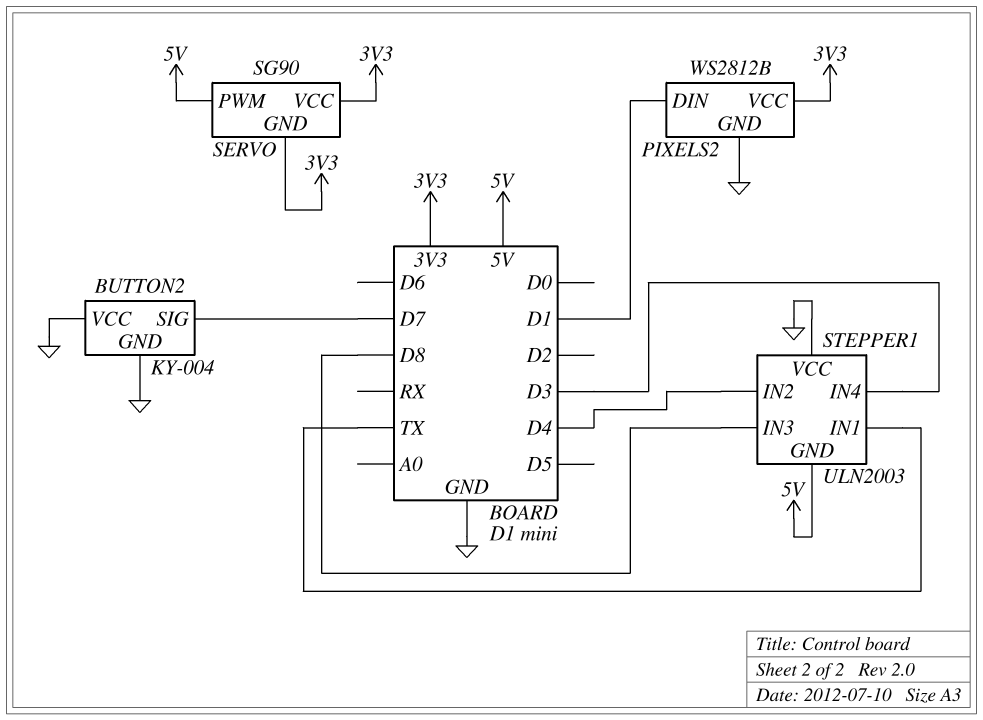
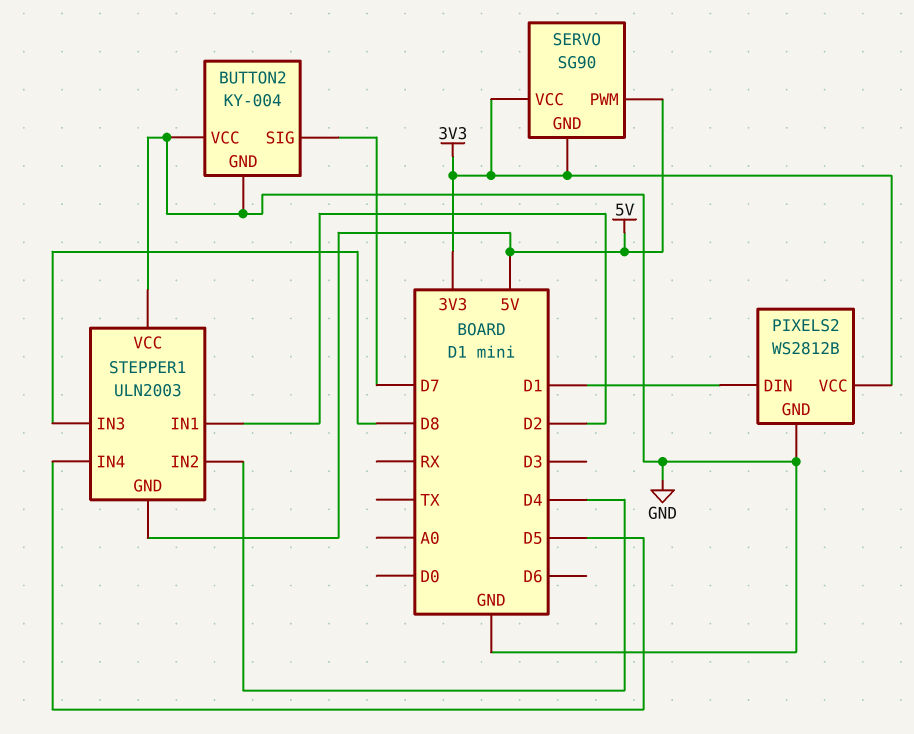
STEPPER1 pin IN1: TX -> D2
STEPPER1 pin IN4: D3 -> D5

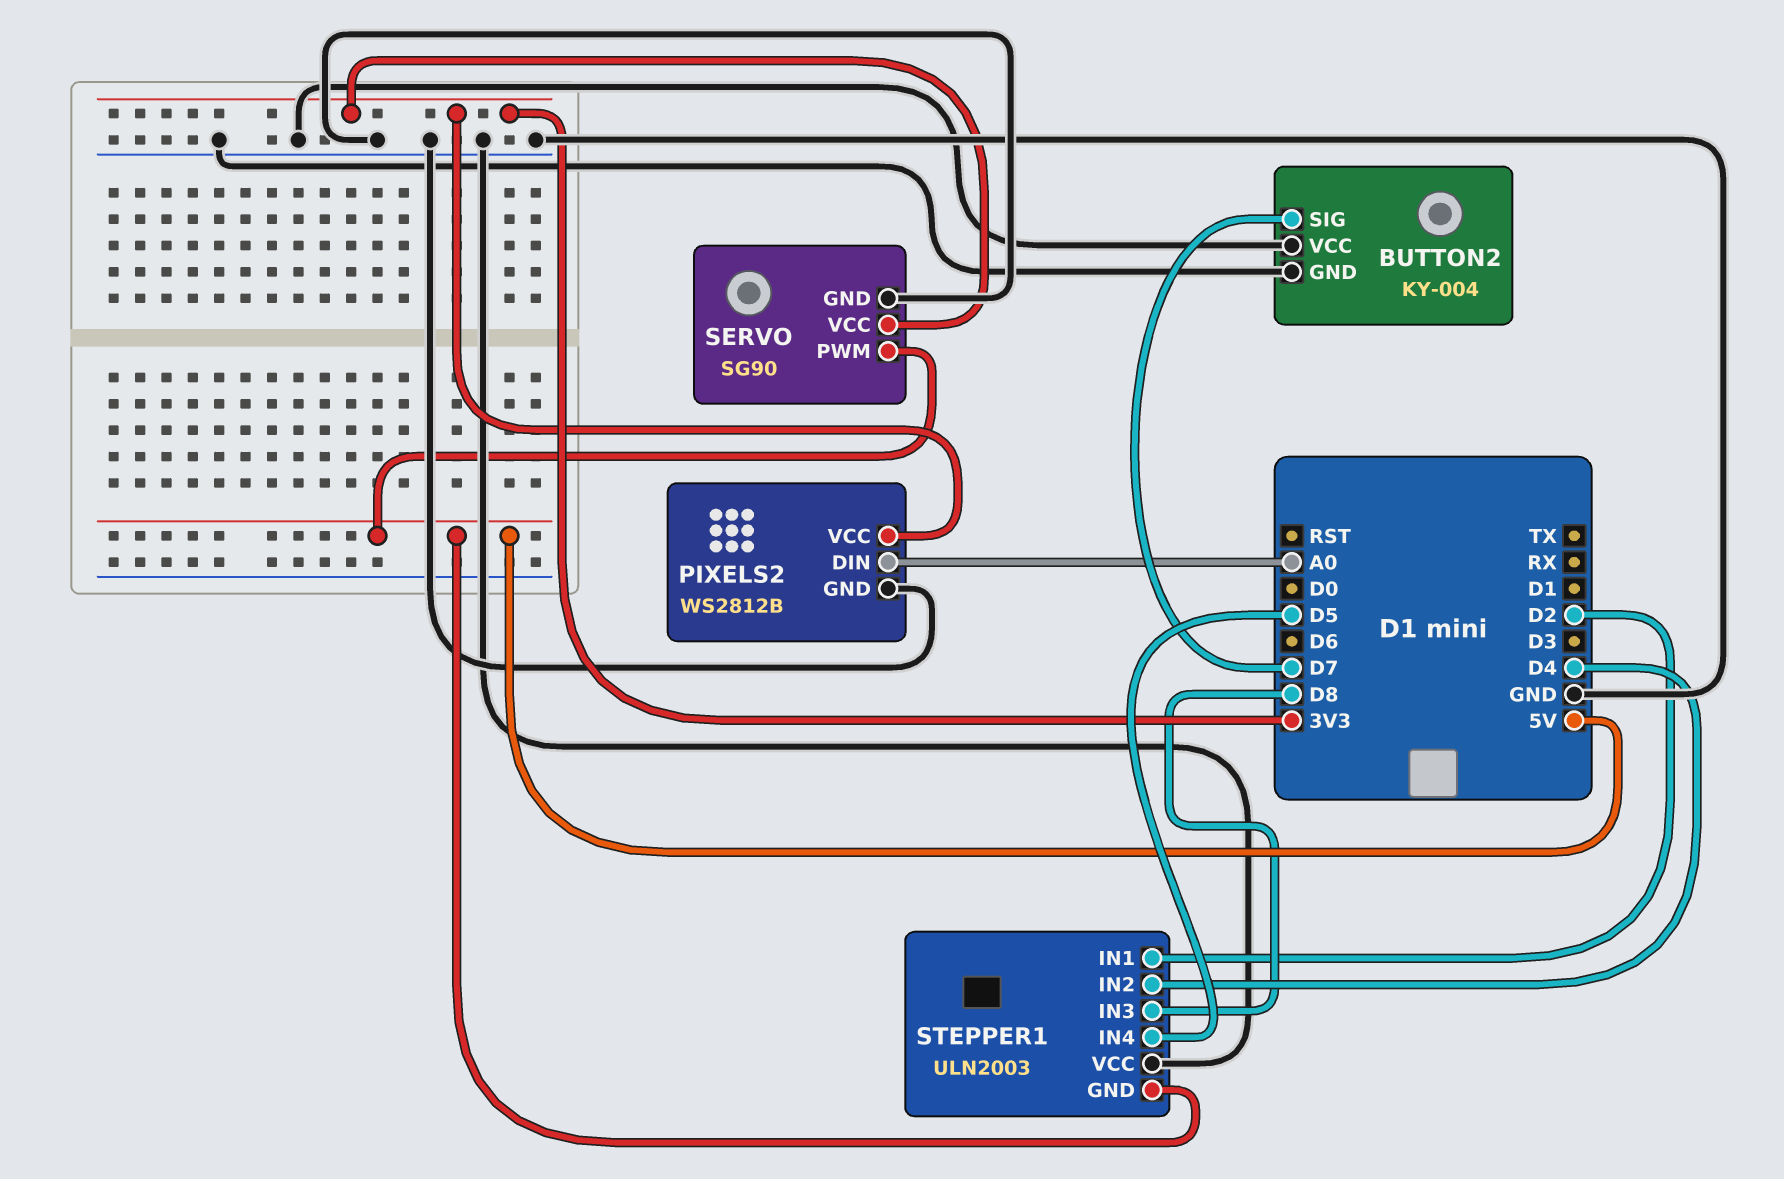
PIXELS2 pin DIN: D1 -> A0
SERVO pin GND: 3V3 -> GND

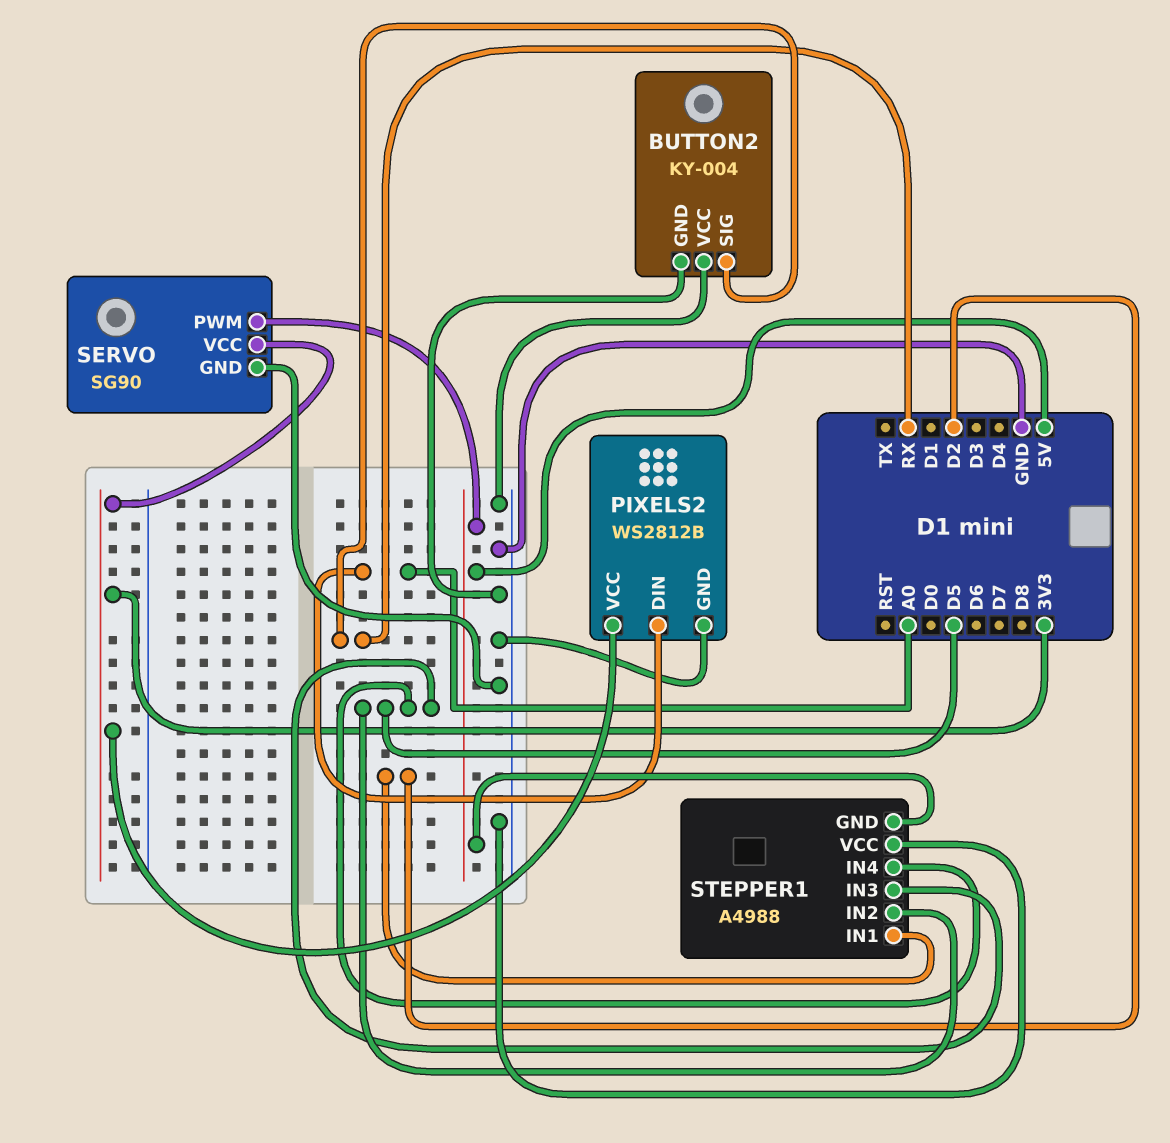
BUTTON2 pin SIG: D7 -> RX
STEPPER1: ULN2003 -> A4988
STEPPER1 pin IN2: D4 -> D5
STEPPER1 pin IN3: D8 -> D5

